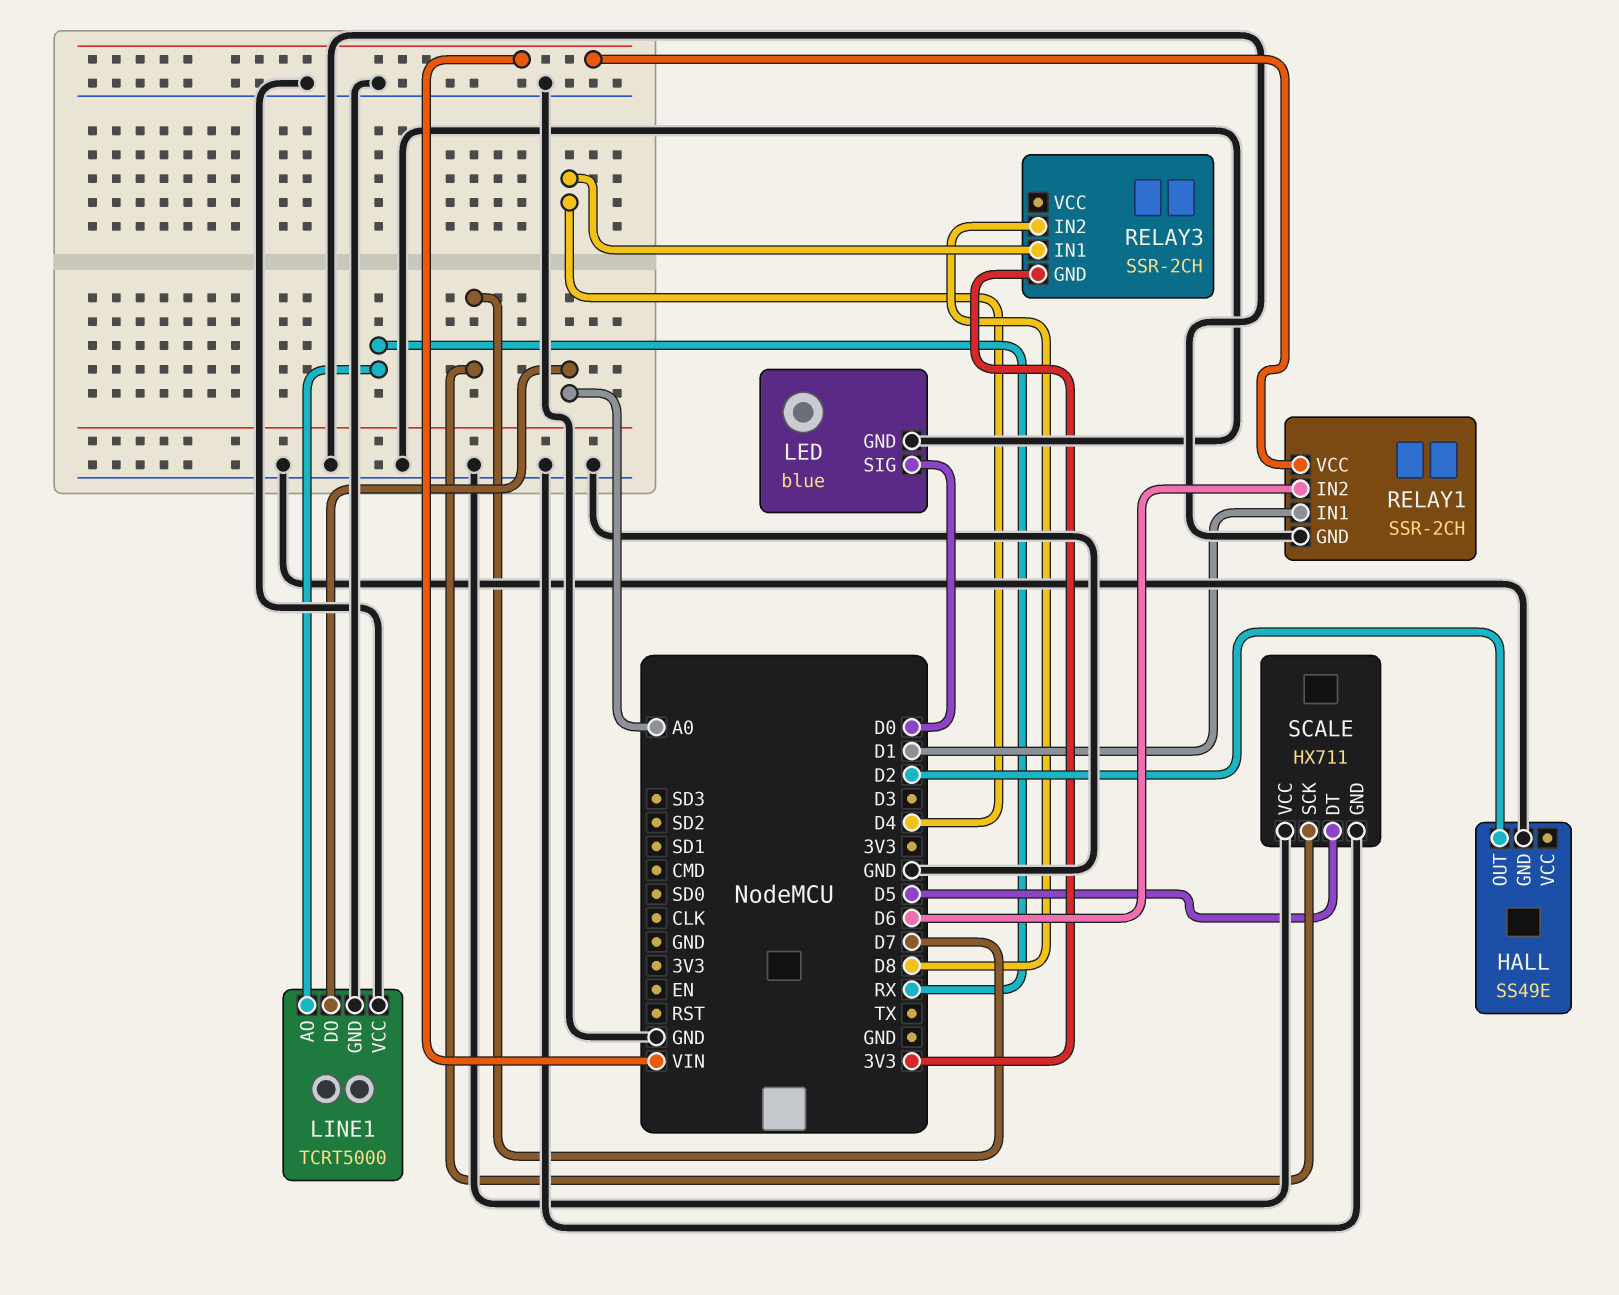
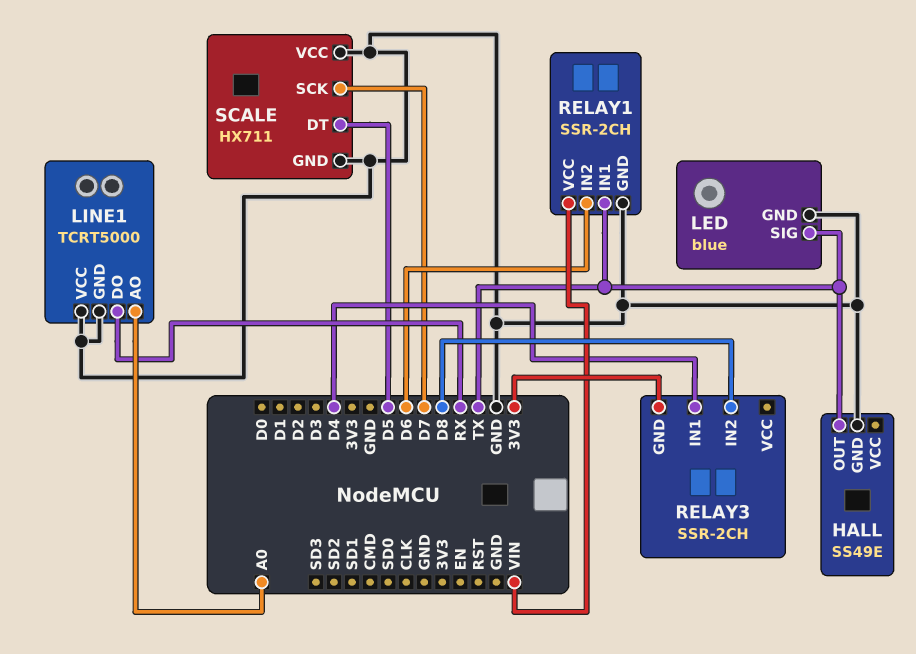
HALL pin OUT: D2 -> TX
LED pin SIG: D0 -> TX
LINE1 pin AO: RX -> A0
LINE1 pin DO: A0 -> RX
RELAY1 pin IN1: D1 -> TX

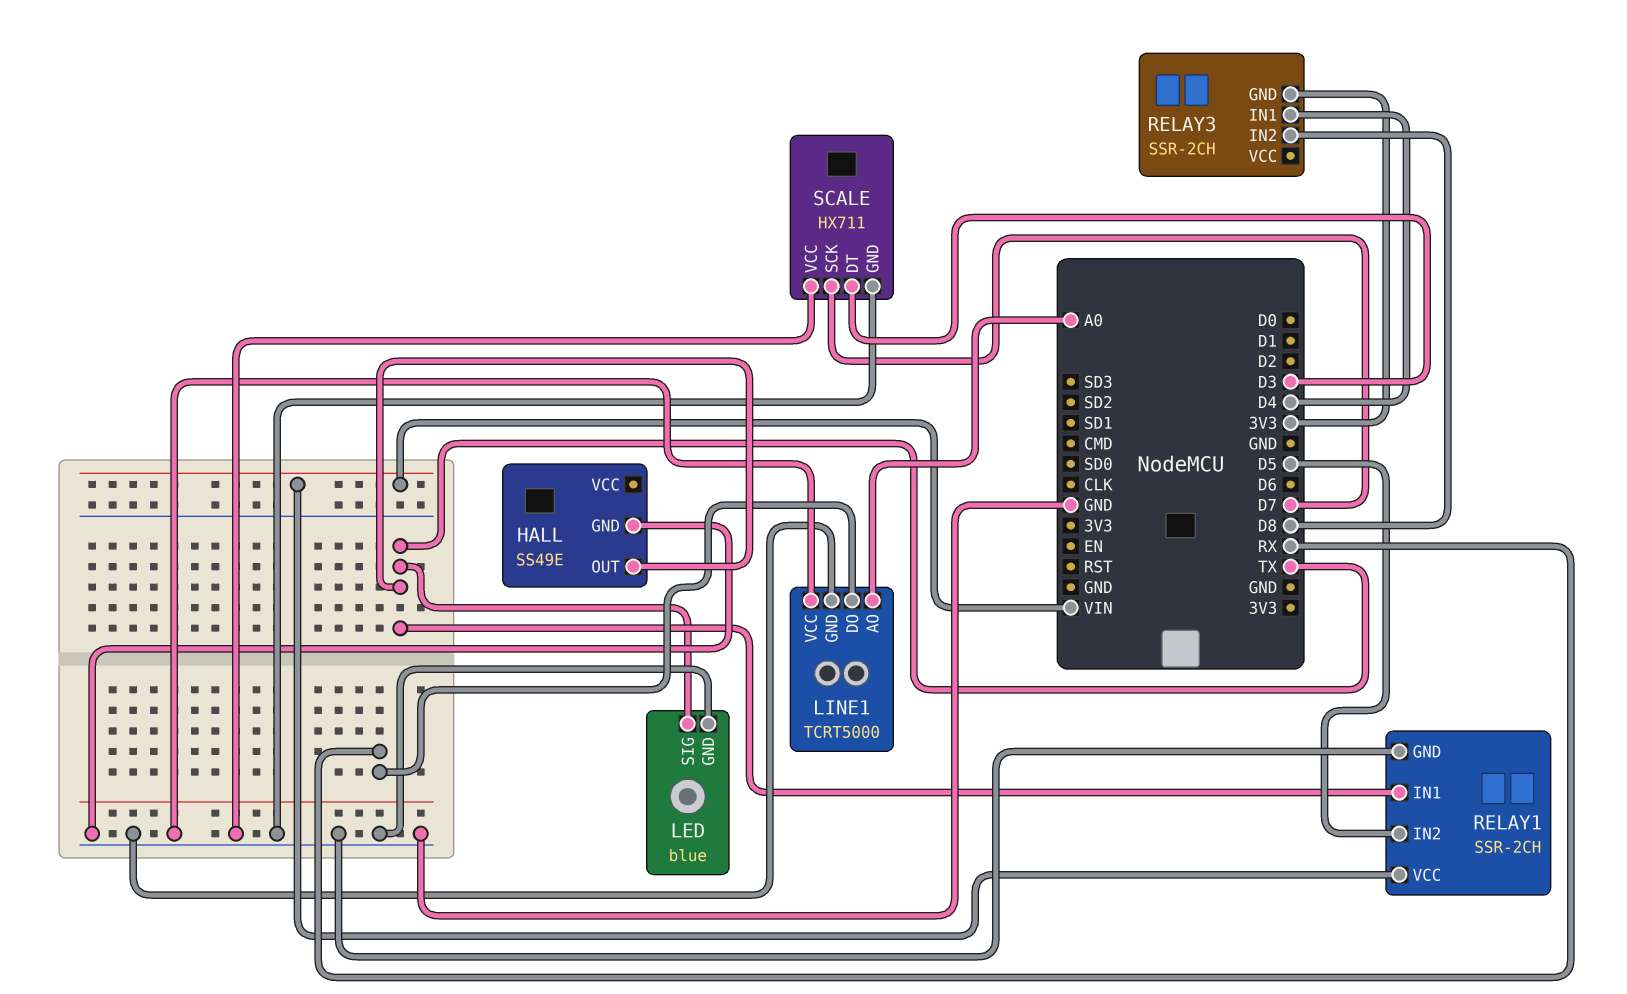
RELAY1 pin IN2: D6 -> D5
SCALE pin DT: D5 -> D3

